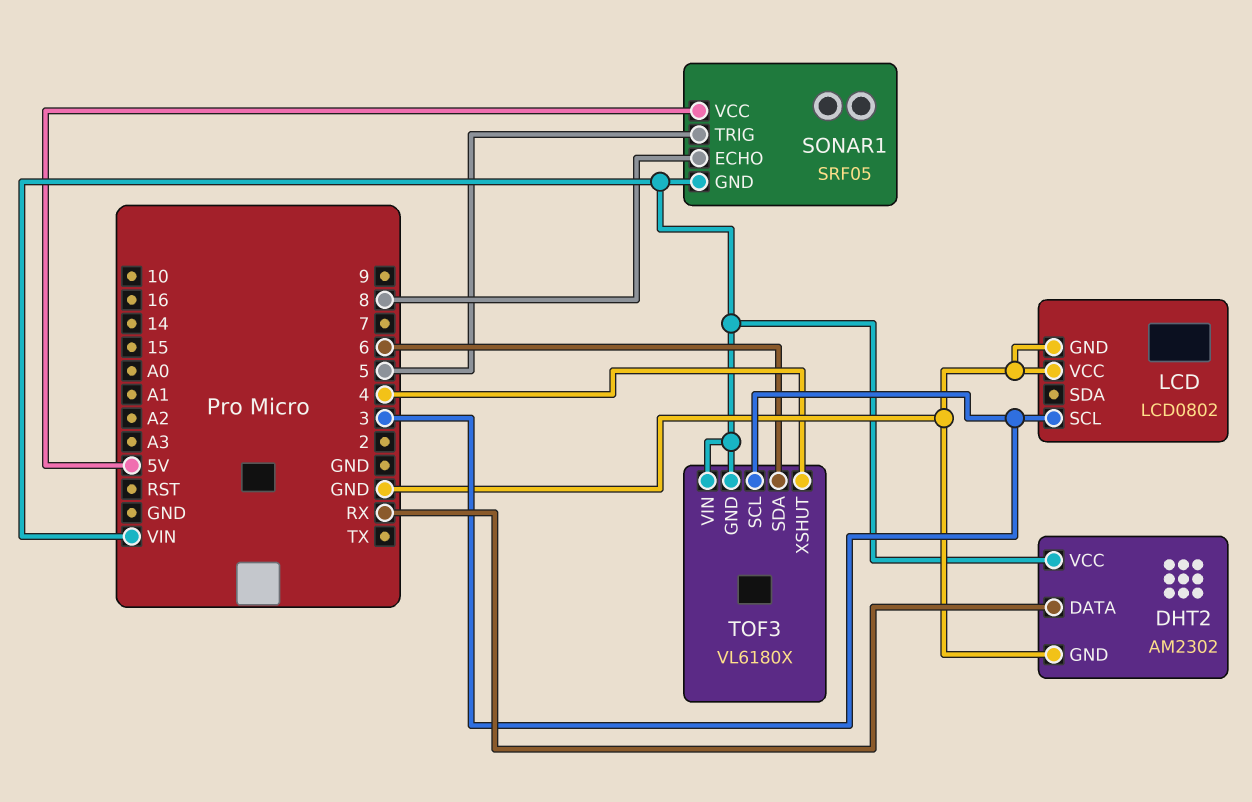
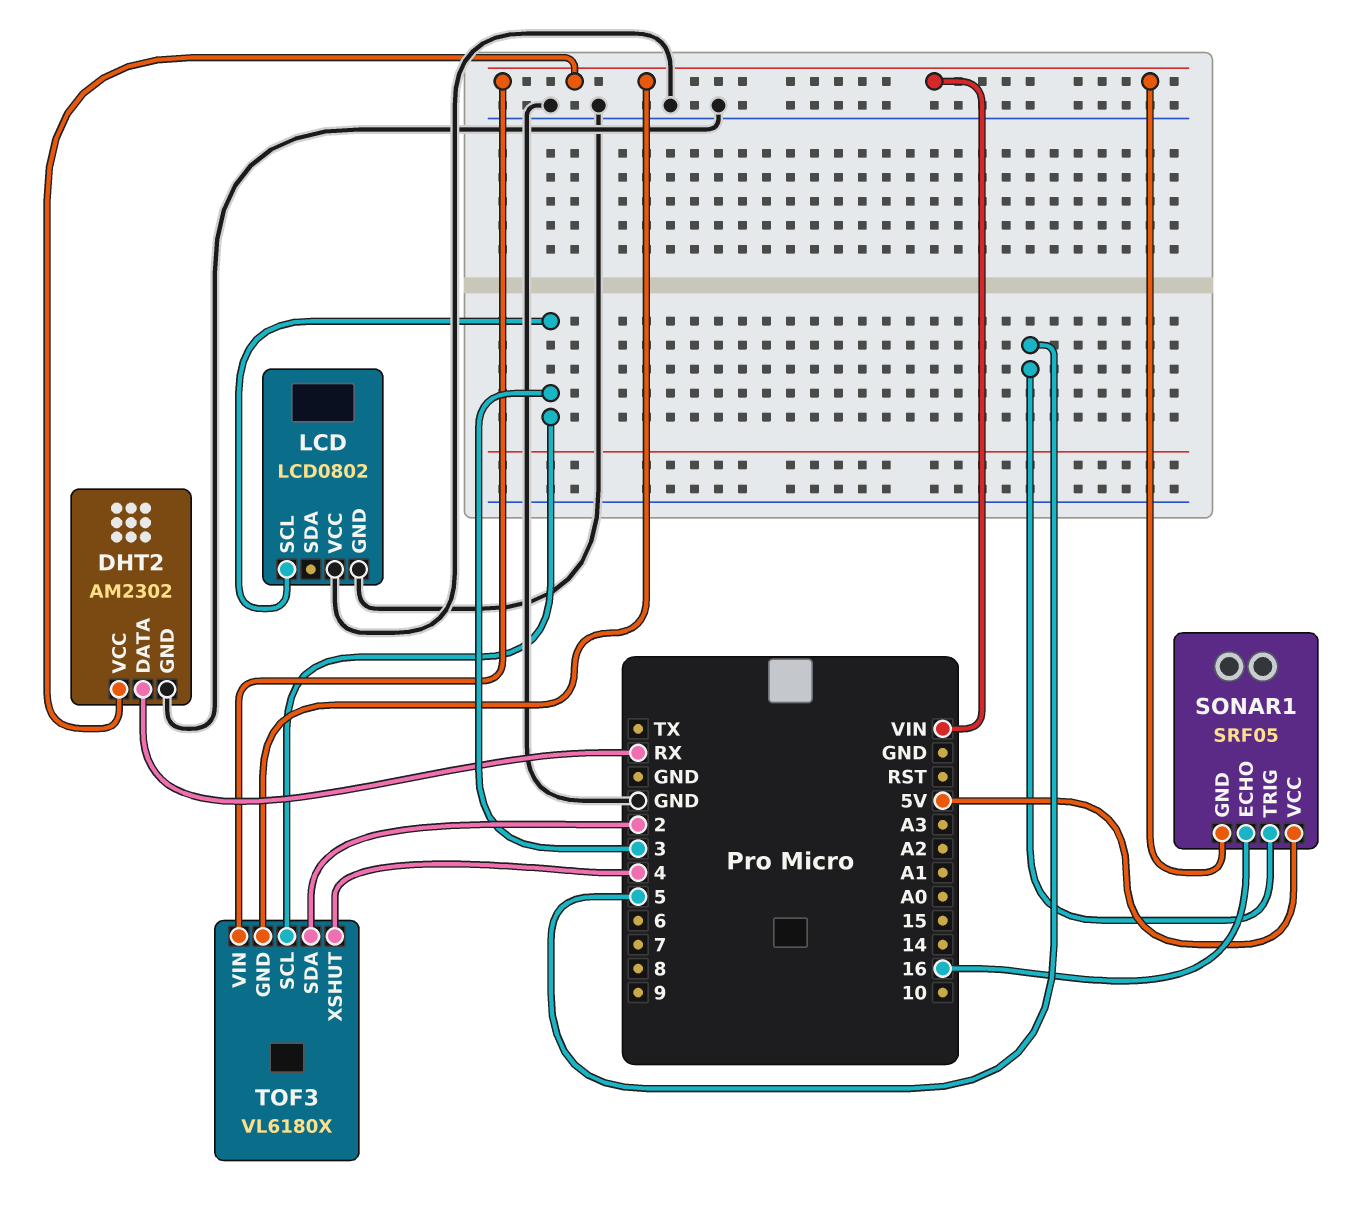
SONAR1 pin ECHO: 8 -> 16
TOF3 pin SDA: 6 -> 2

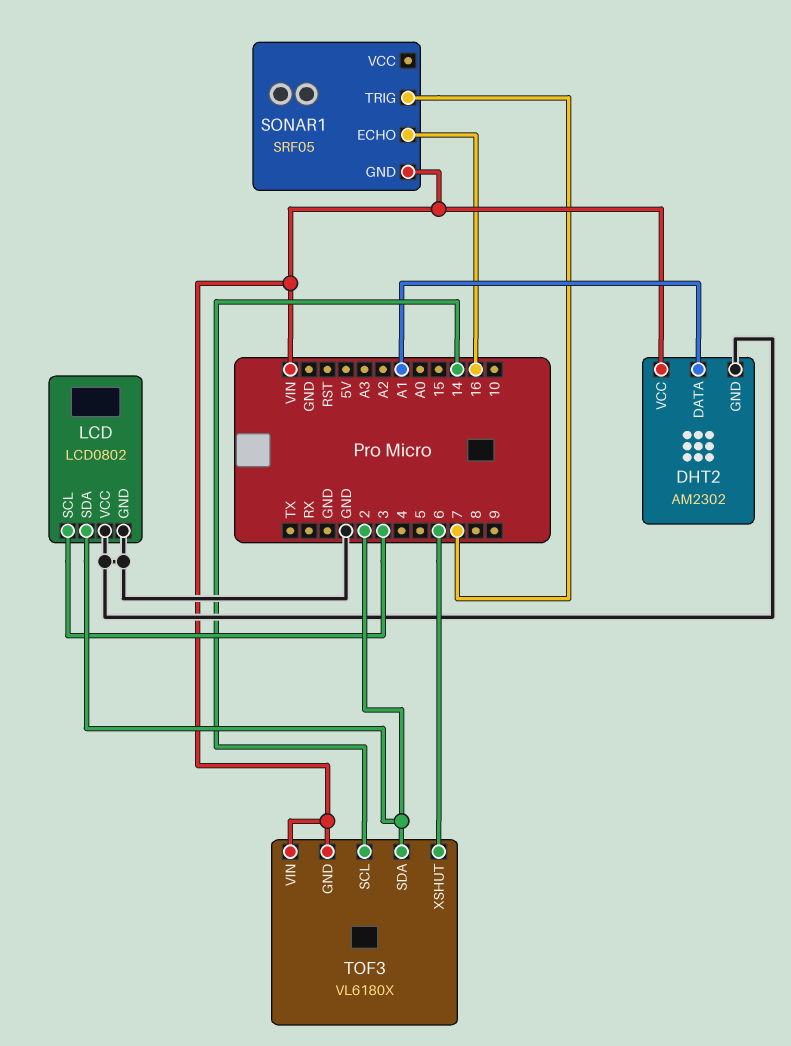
DHT2 pin DATA: RX -> A1
LCD pin SDA: none -> 2
SONAR1 pin TRIG: 5 -> 7
SONAR1 pin VCC: 5V -> none
TOF3 pin SCL: 3 -> 14
TOF3 pin XSHUT: 4 -> 6

